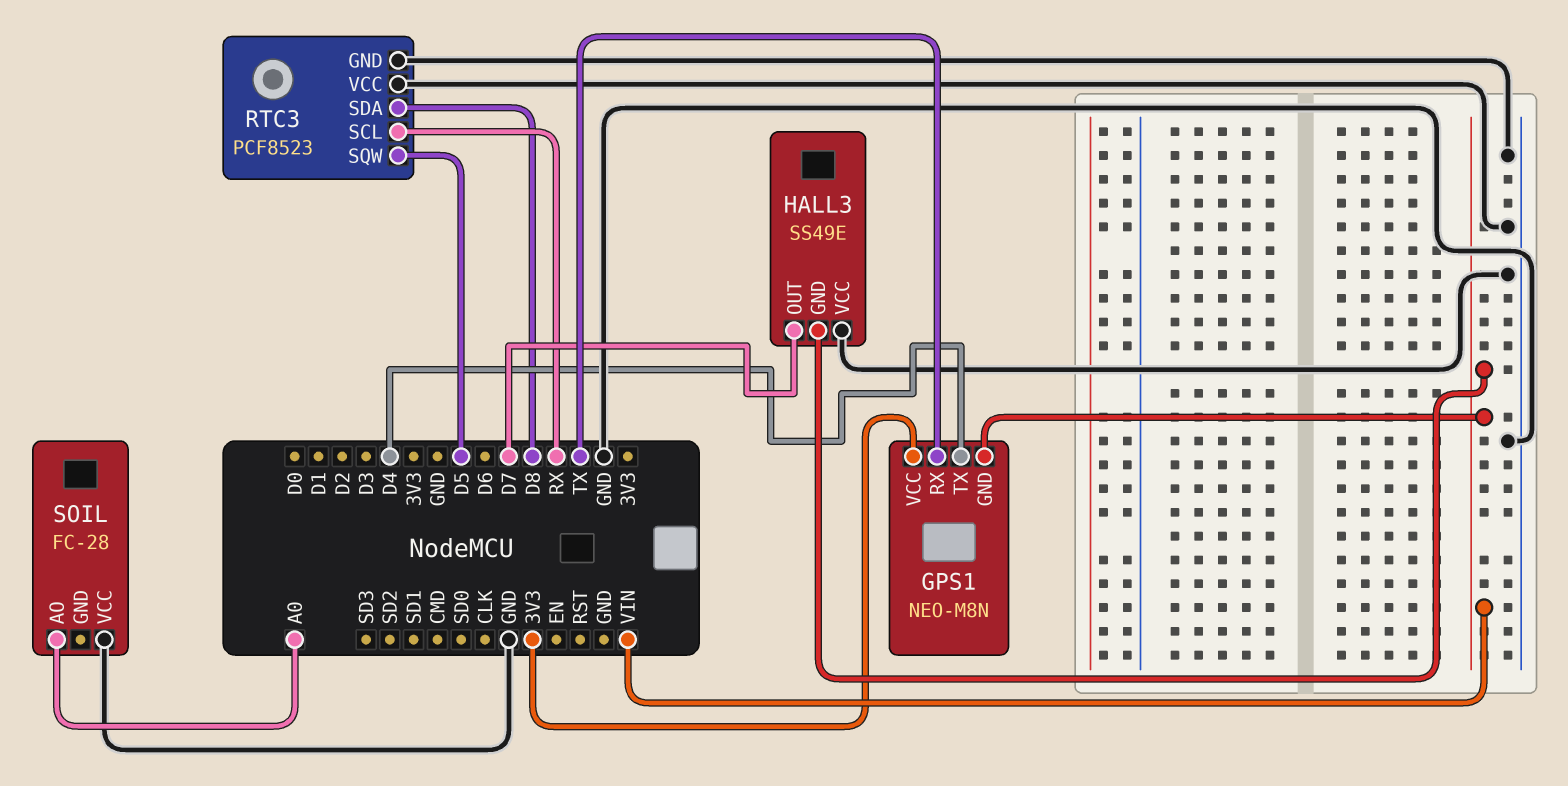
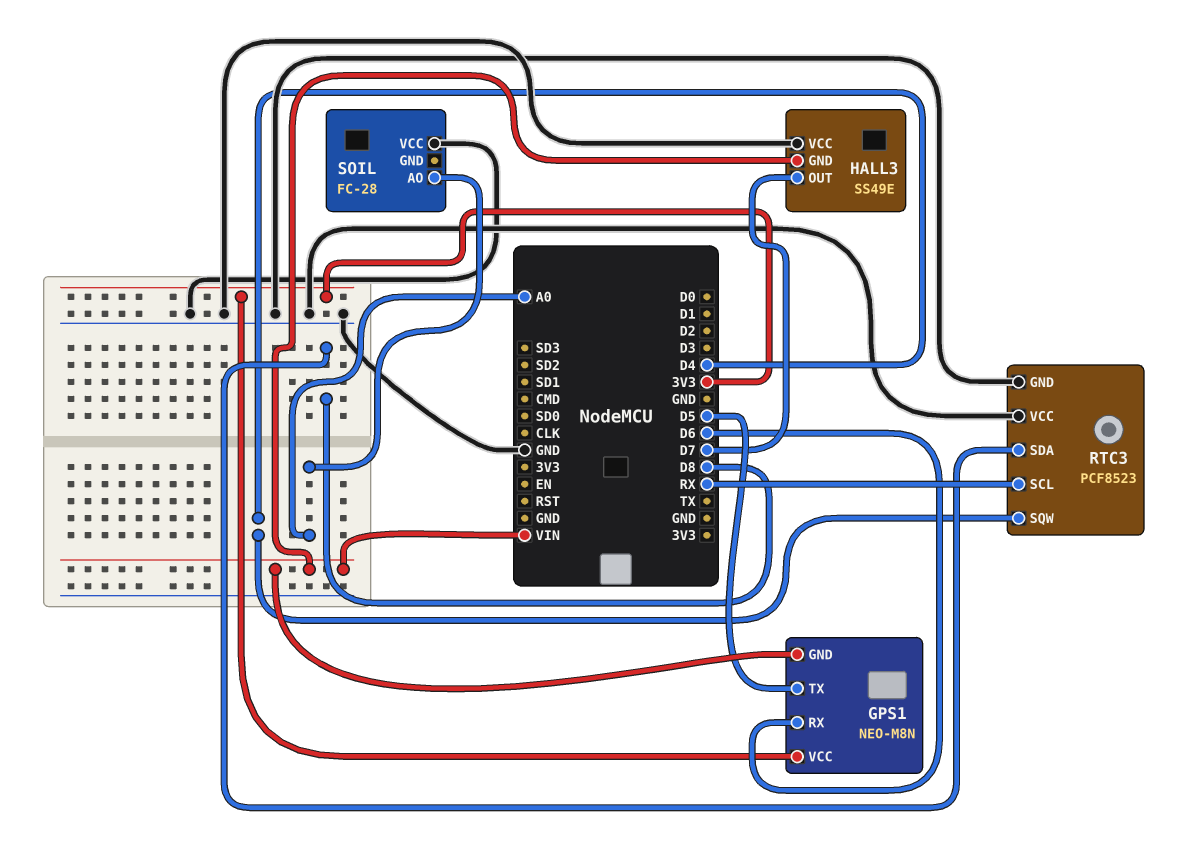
GPS1 pin RX: TX -> D6
GPS1 pin TX: D4 -> D5
RTC3 pin SQW: D5 -> D4

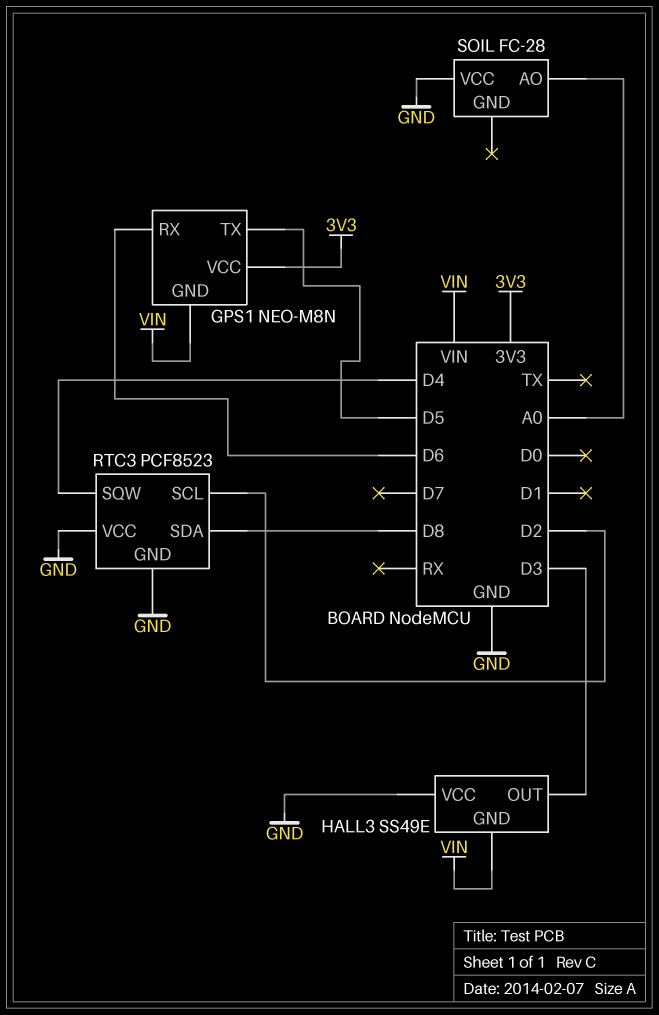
HALL3 pin OUT: D7 -> D3
RTC3 pin SCL: RX -> D2

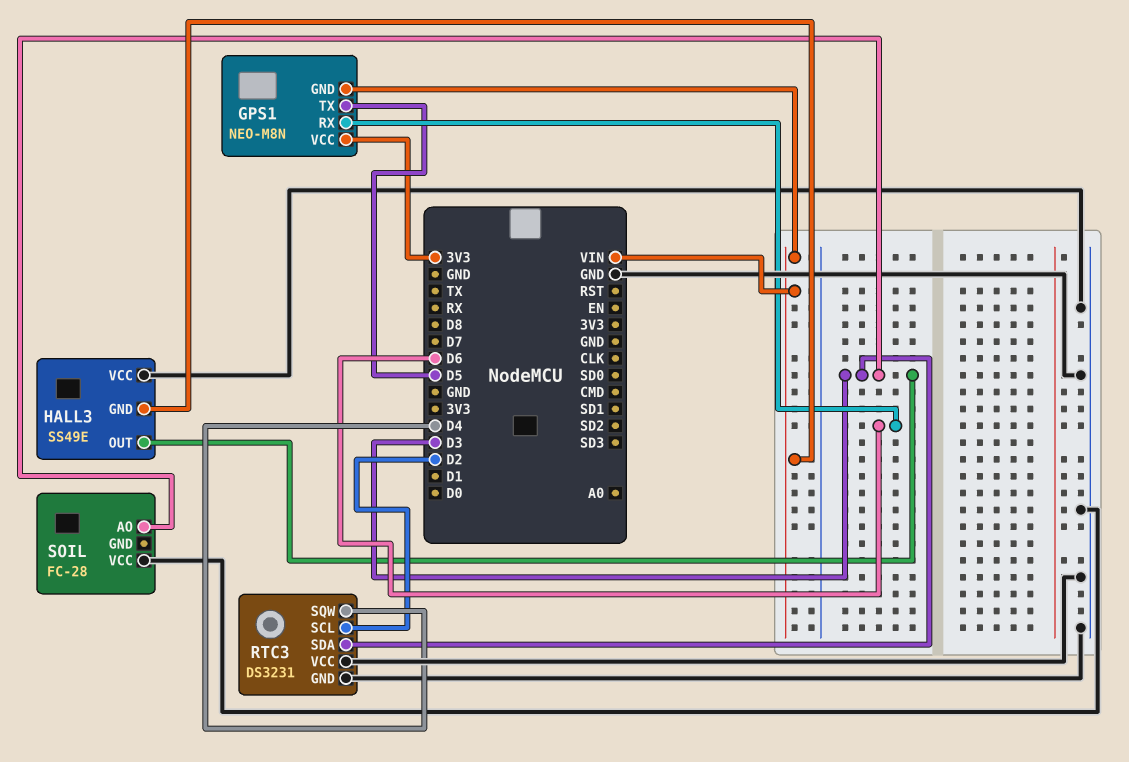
RTC3: PCF8523 -> DS3231
RTC3 pin SDA: D8 -> D3
SOIL pin AO: A0 -> D3

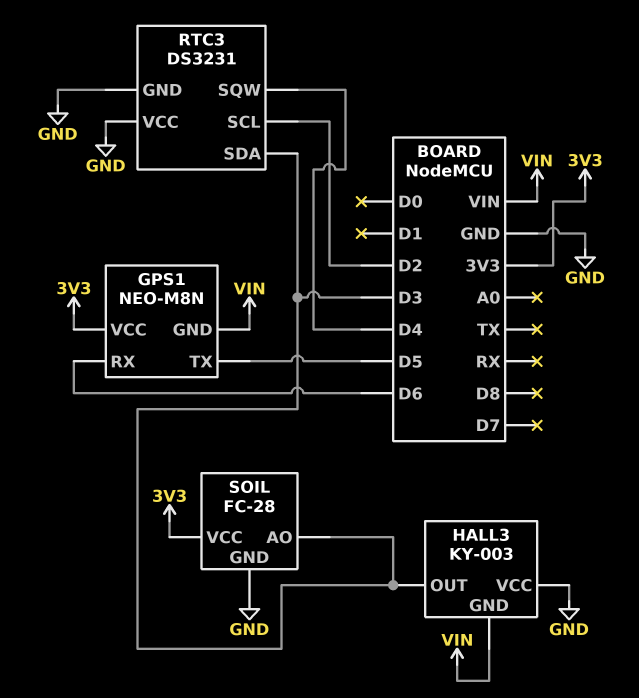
HALL3: SS49E -> KY-003
SOIL pin GND: none -> GND
SOIL pin VCC: GND -> 3V3

